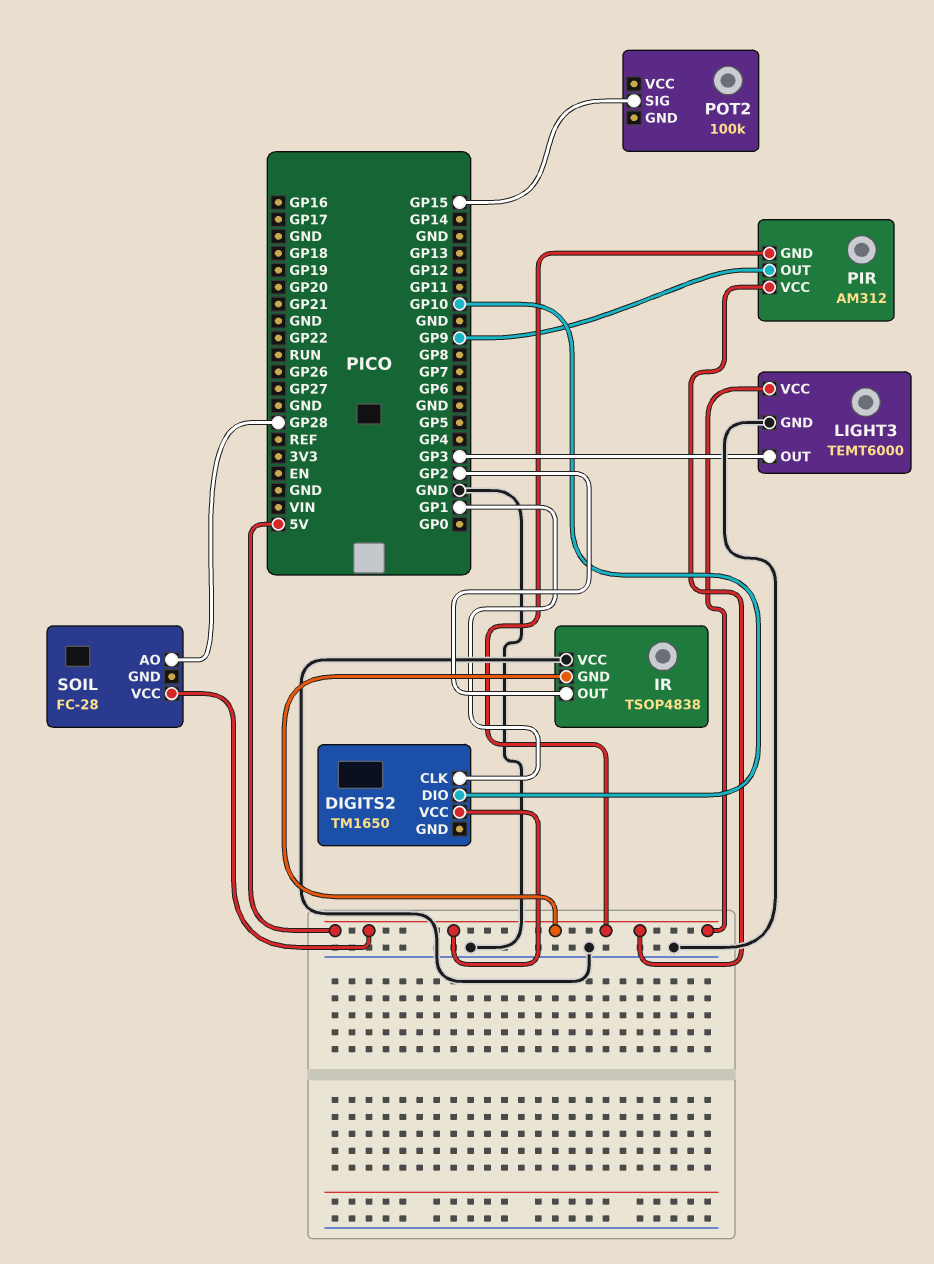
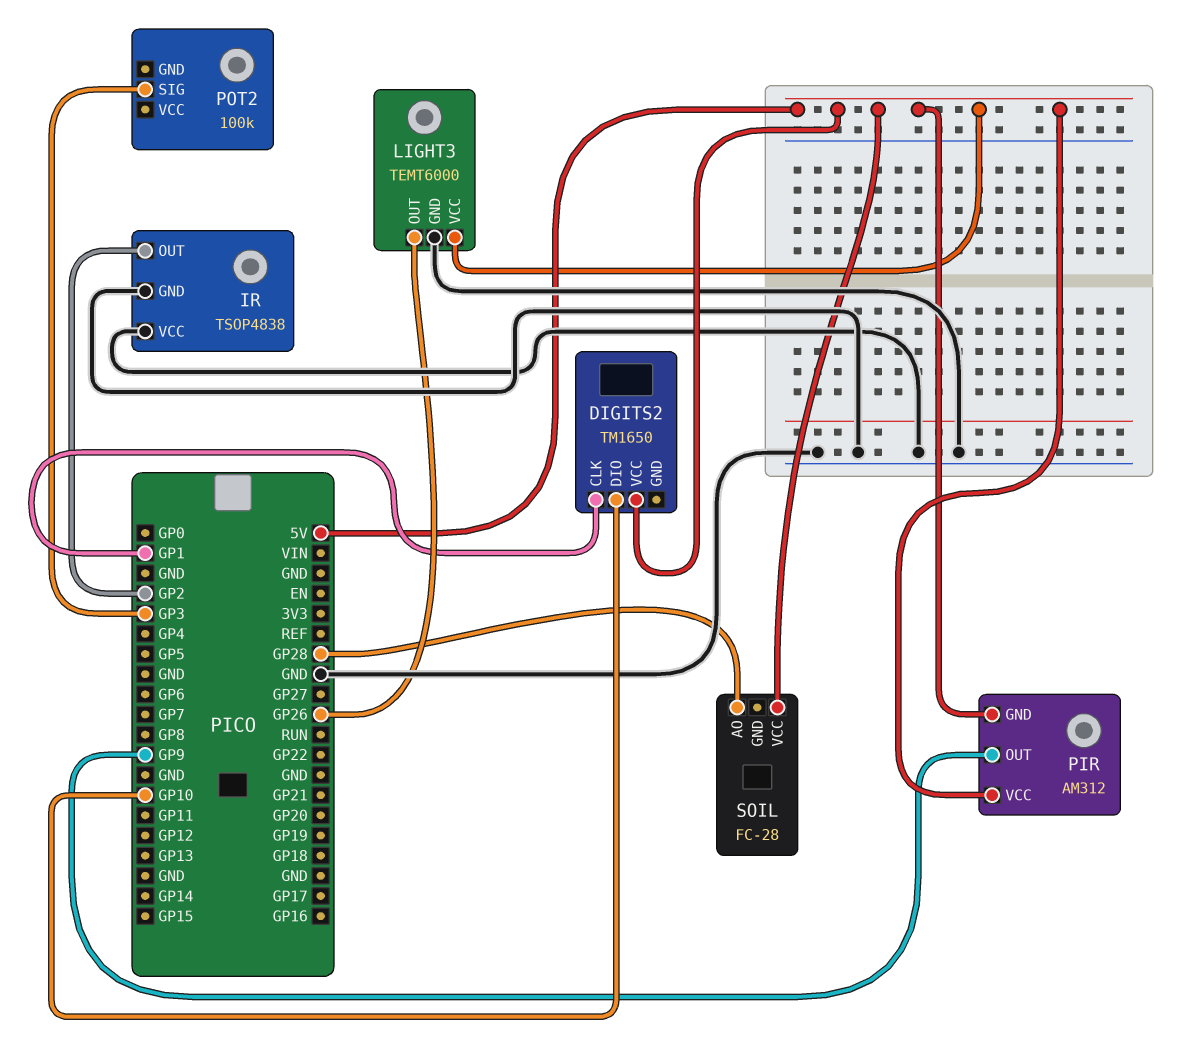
IR pin GND: 5V -> GND
LIGHT3 pin OUT: GP3 -> GP26
POT2 pin SIG: GP15 -> GP3

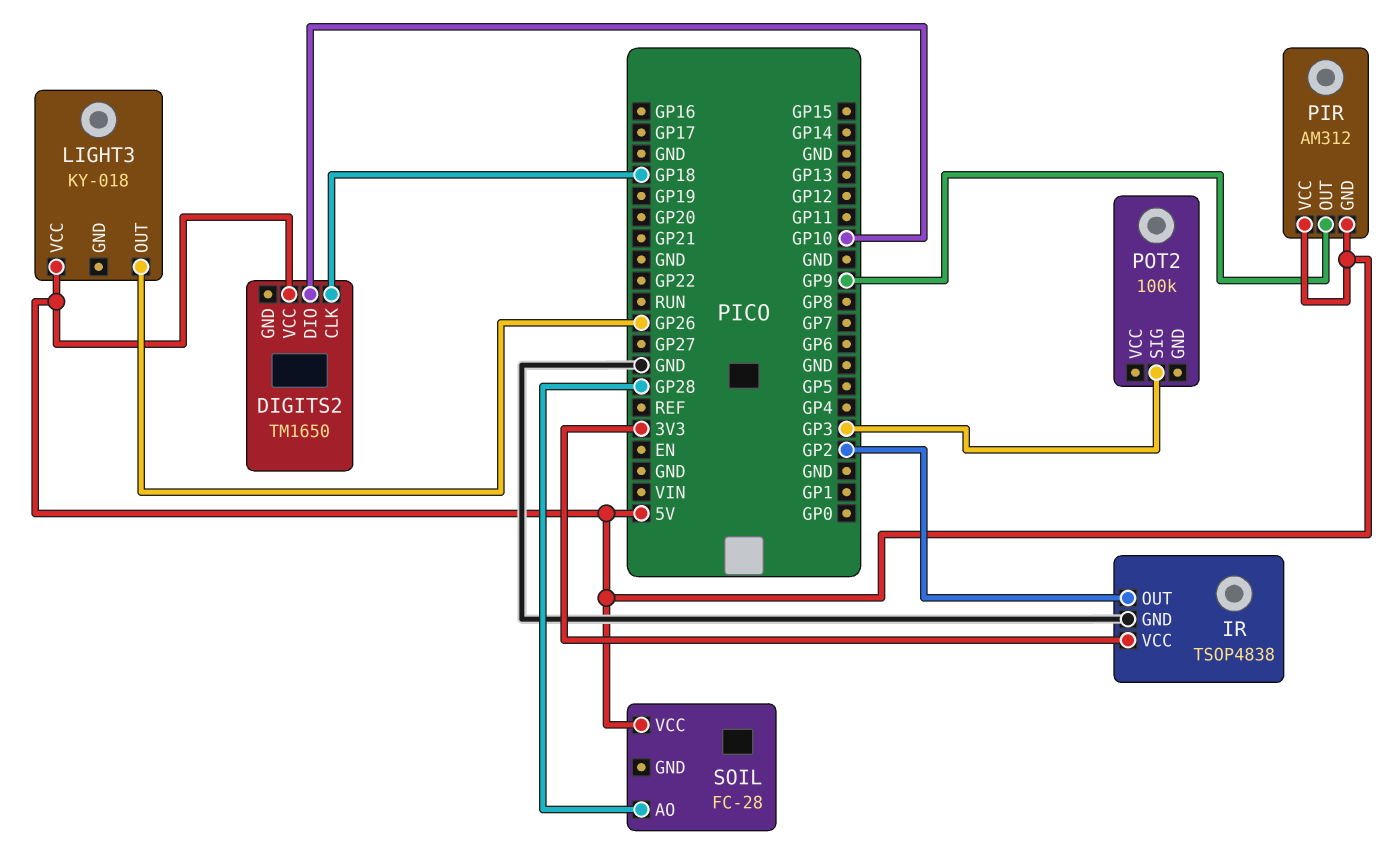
DIGITS2 pin CLK: GP1 -> GP18
IR pin VCC: GND -> 3V3
LIGHT3: TEMT6000 -> KY-018
LIGHT3 pin GND: GND -> none

